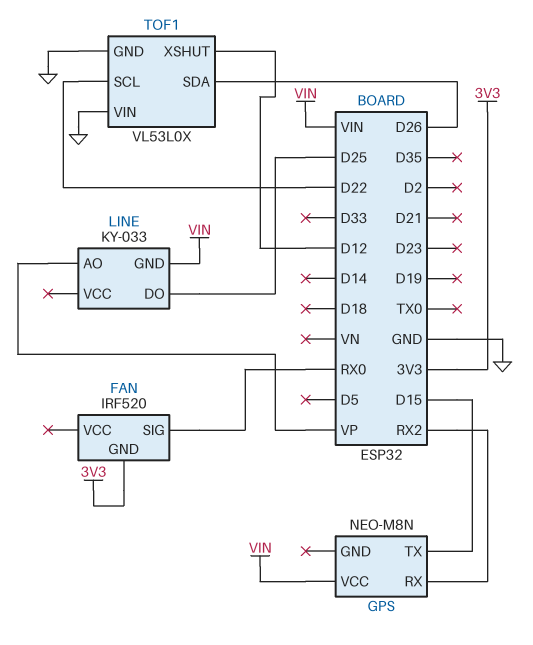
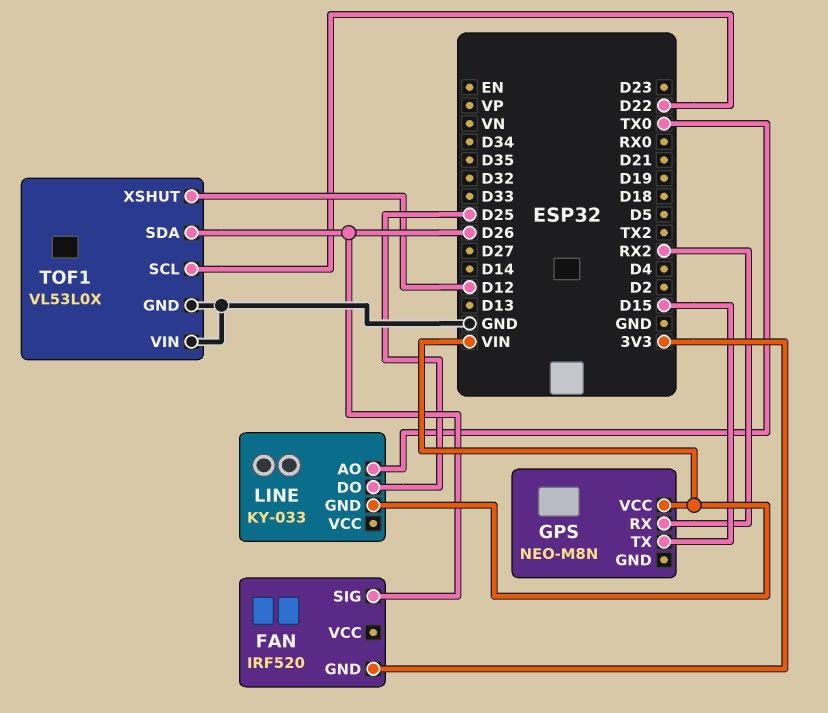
FAN pin SIG: RX0 -> D26
LINE pin AO: VP -> TX0

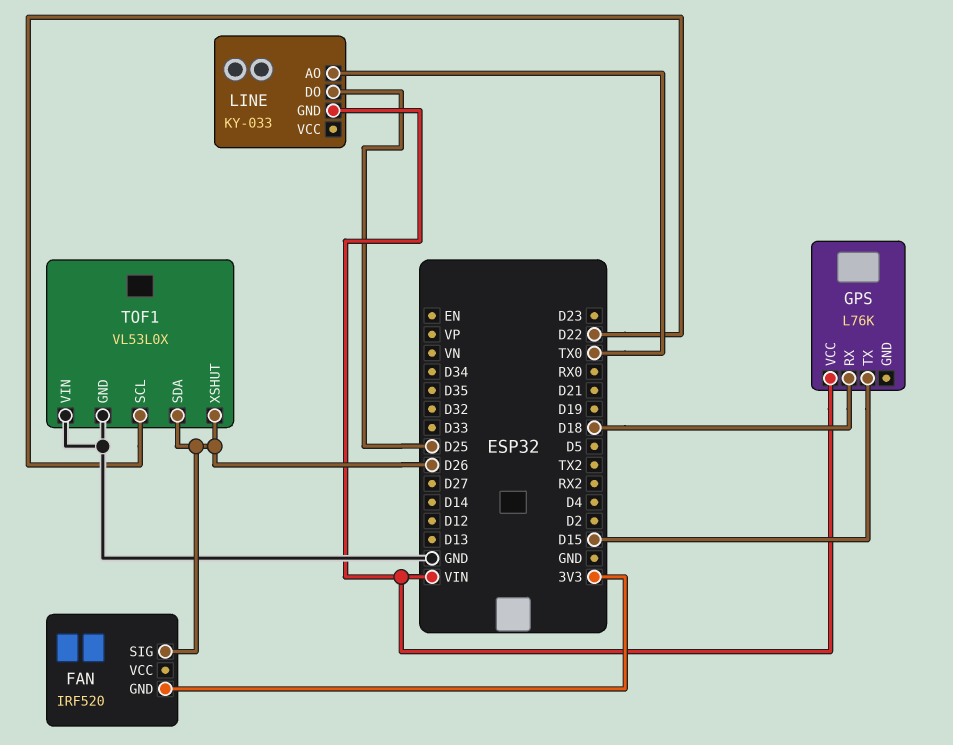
GPS: NEO-M8N -> L76K
GPS pin RX: RX2 -> D18
TOF1 pin XSHUT: D12 -> D26

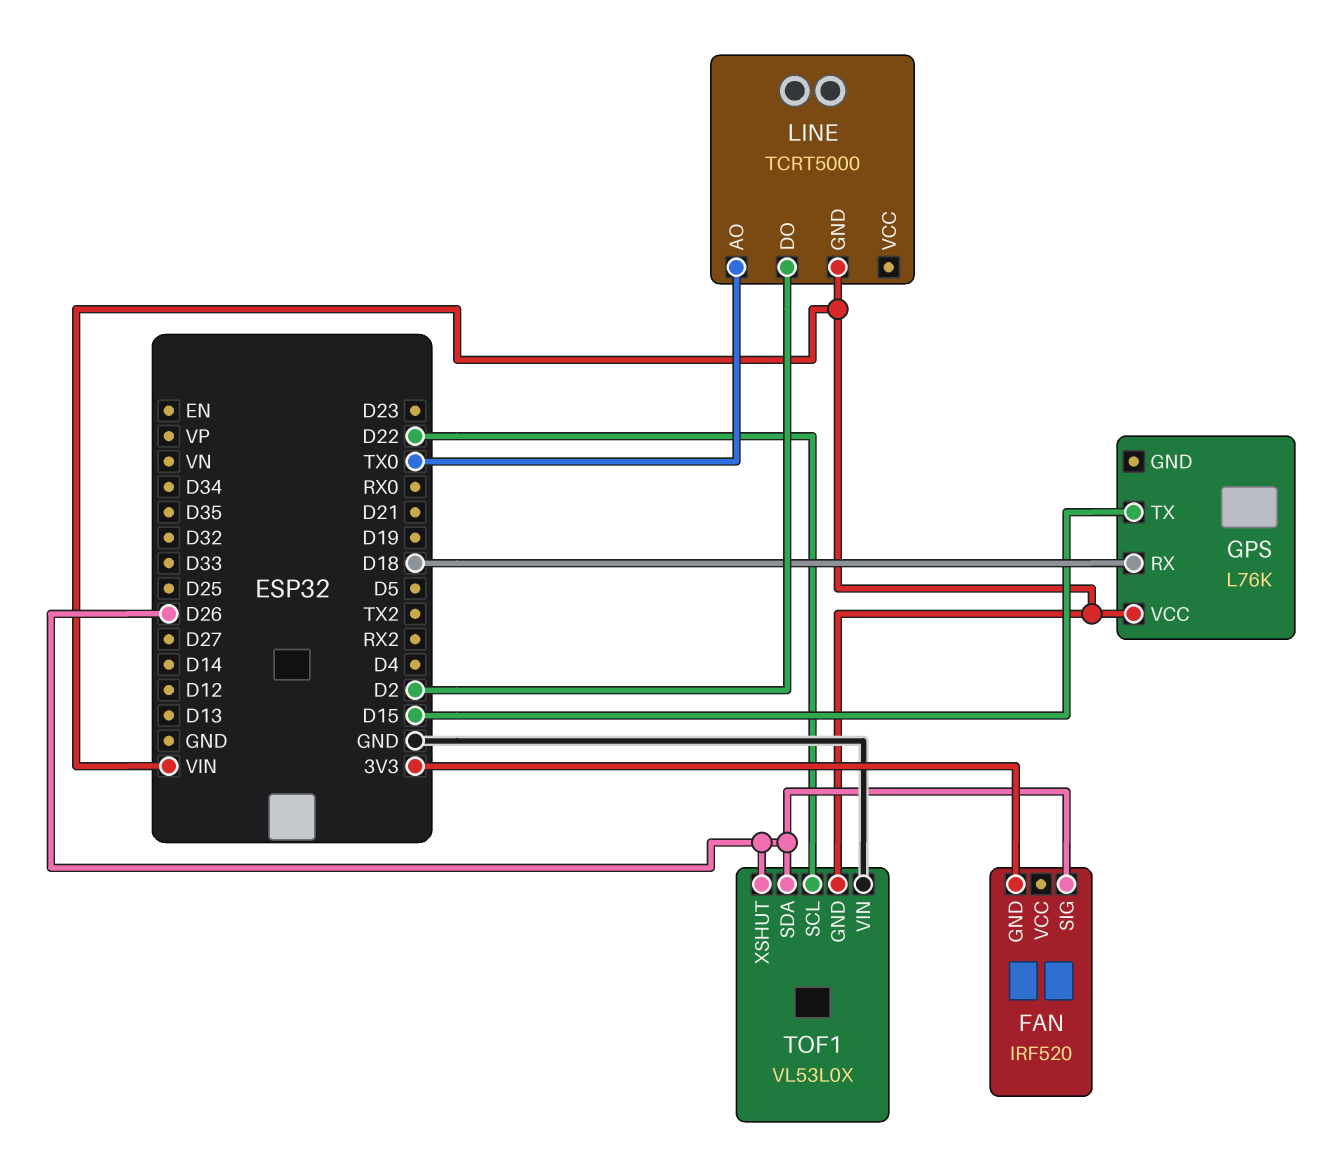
LINE: KY-033 -> TCRT5000
LINE pin DO: D25 -> D2
TOF1 pin GND: GND -> VIN

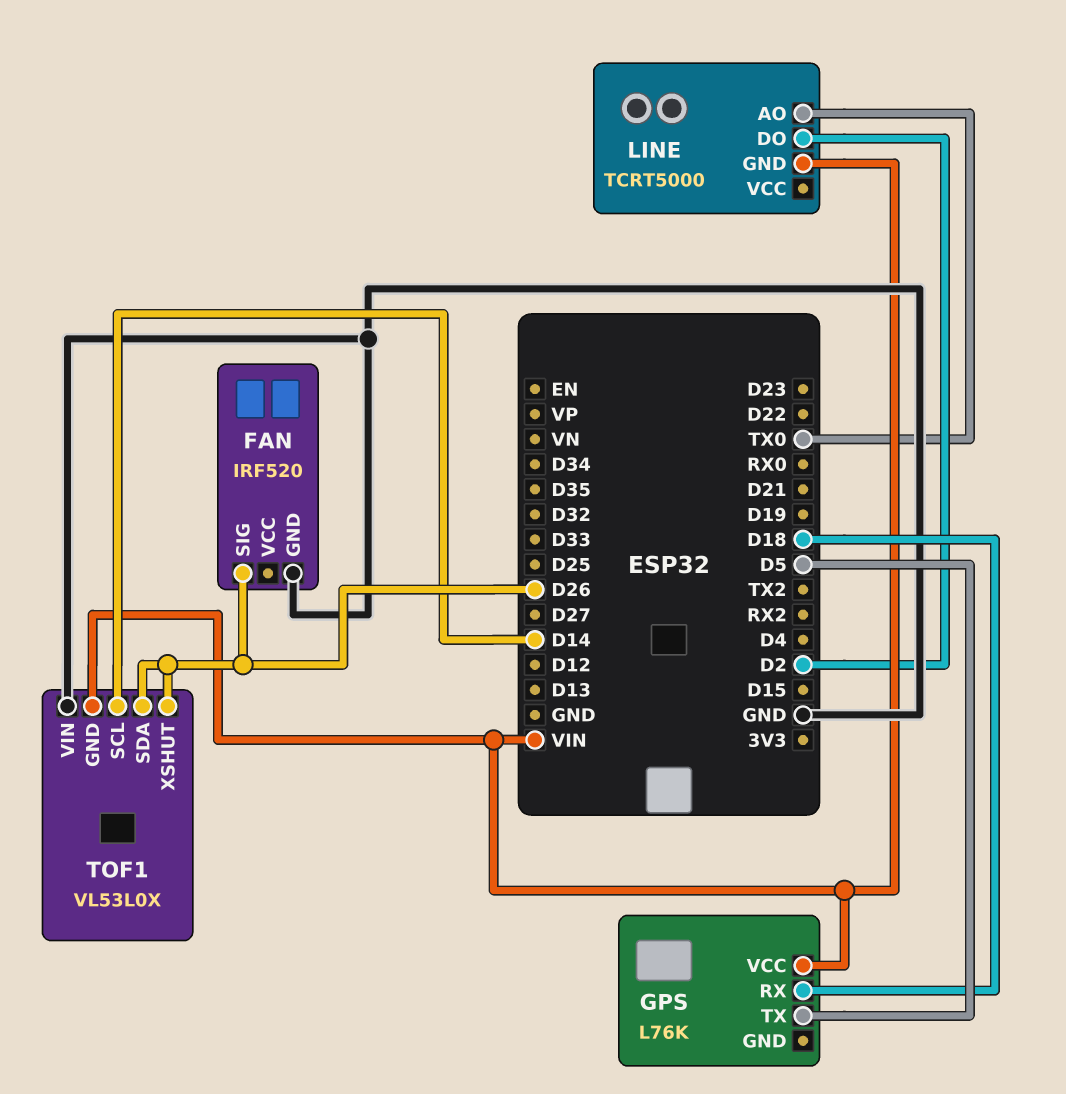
FAN pin GND: 3V3 -> GND
GPS pin TX: D15 -> D5
TOF1 pin SCL: D22 -> D14

